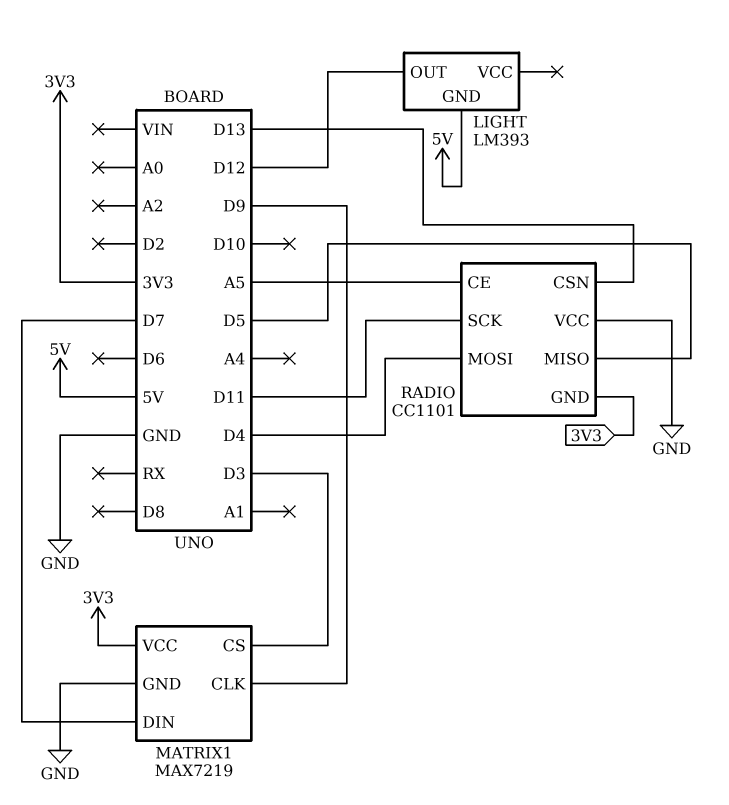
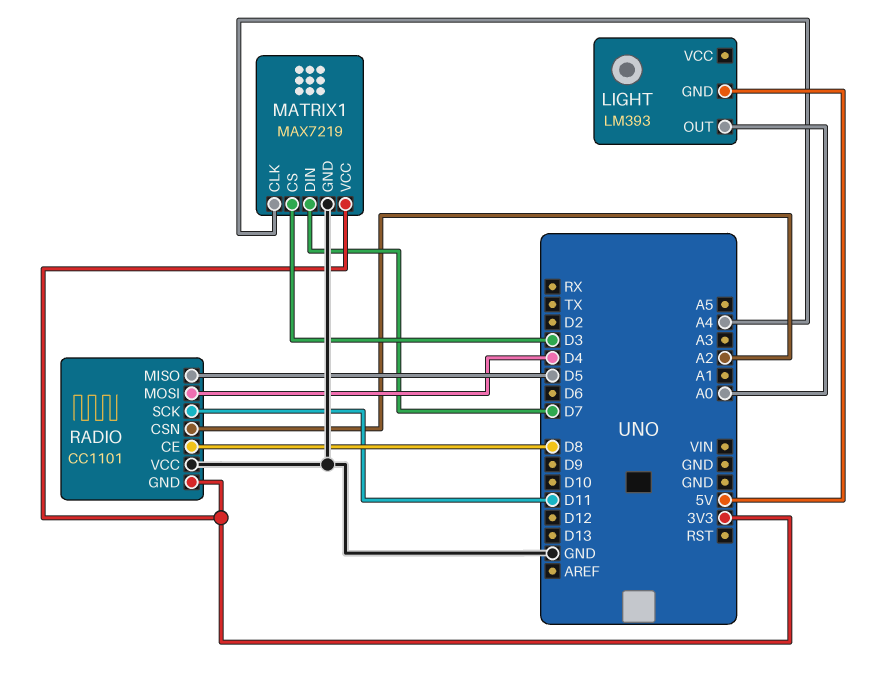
LIGHT pin OUT: D12 -> A0
MATRIX1 pin CLK: D9 -> A4
RADIO pin CE: A5 -> D8
RADIO pin CSN: D13 -> A2

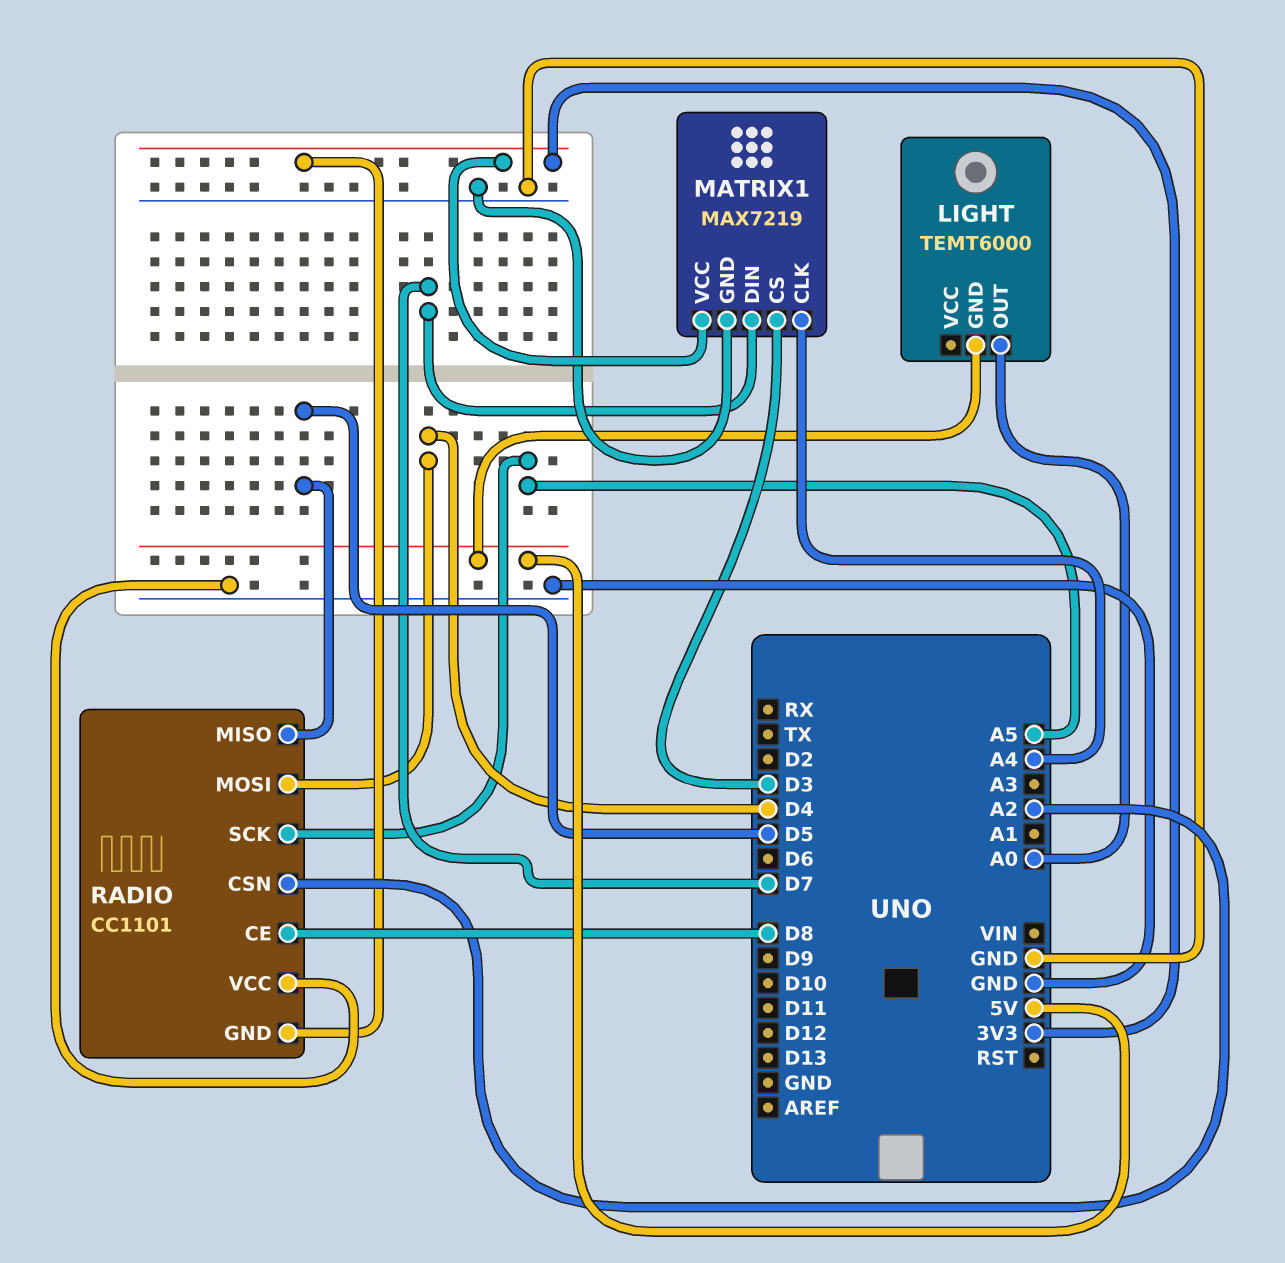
LIGHT: LM393 -> TEMT6000
RADIO pin SCK: D11 -> A5

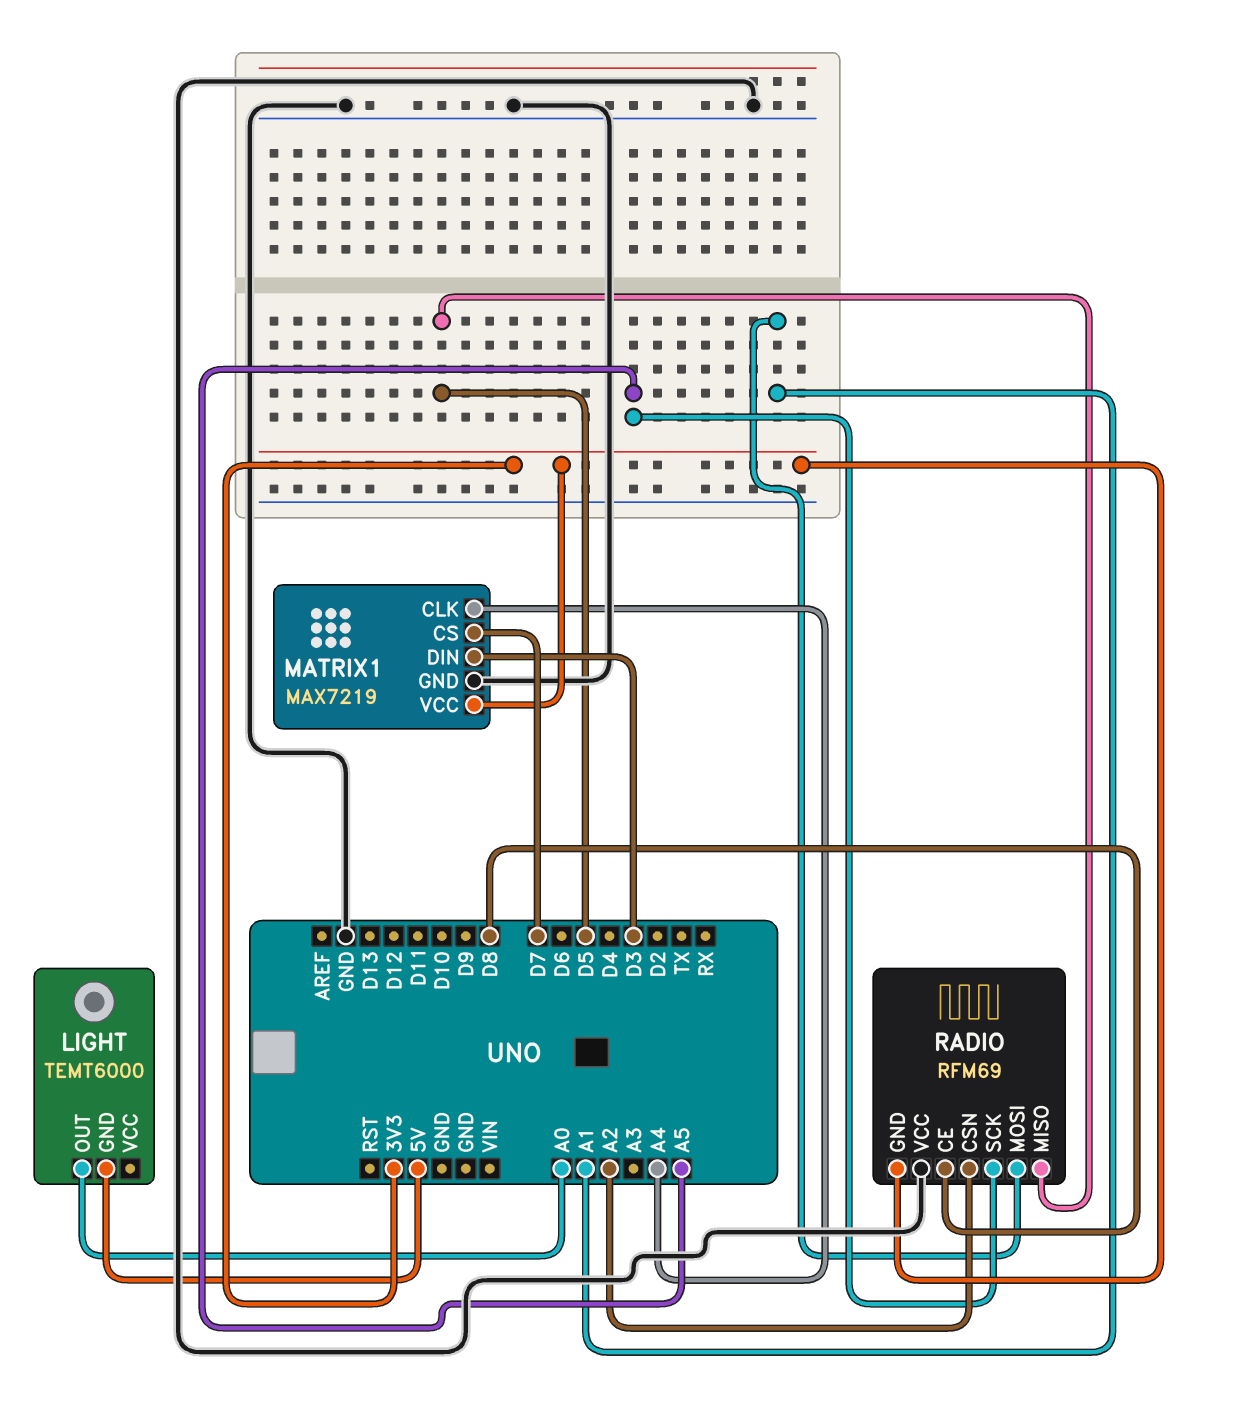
MATRIX1 pin CS: D3 -> D7
MATRIX1 pin DIN: D7 -> D3
RADIO: CC1101 -> RFM69
RADIO pin MOSI: D4 -> A1

